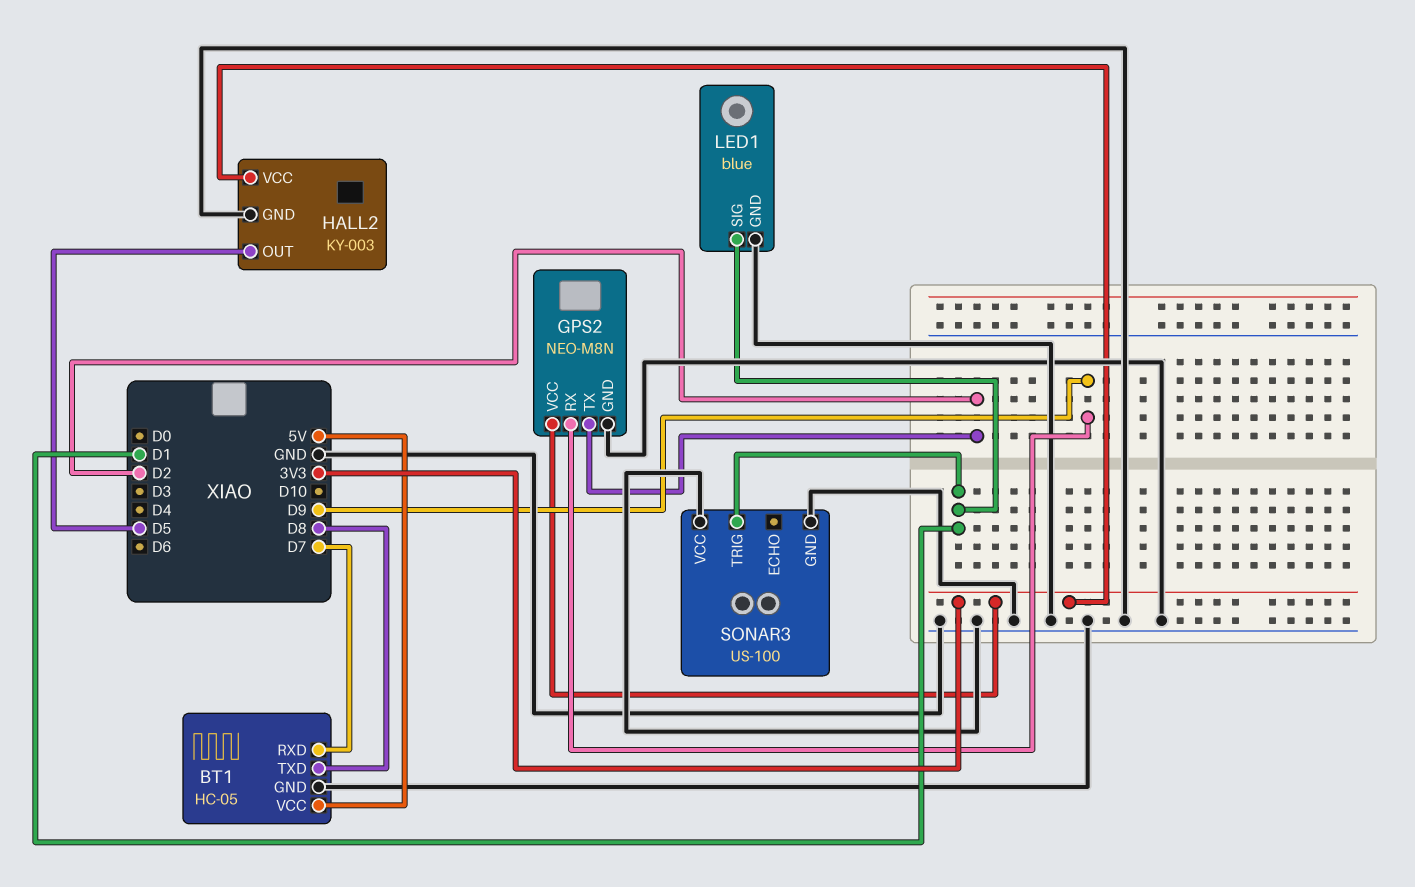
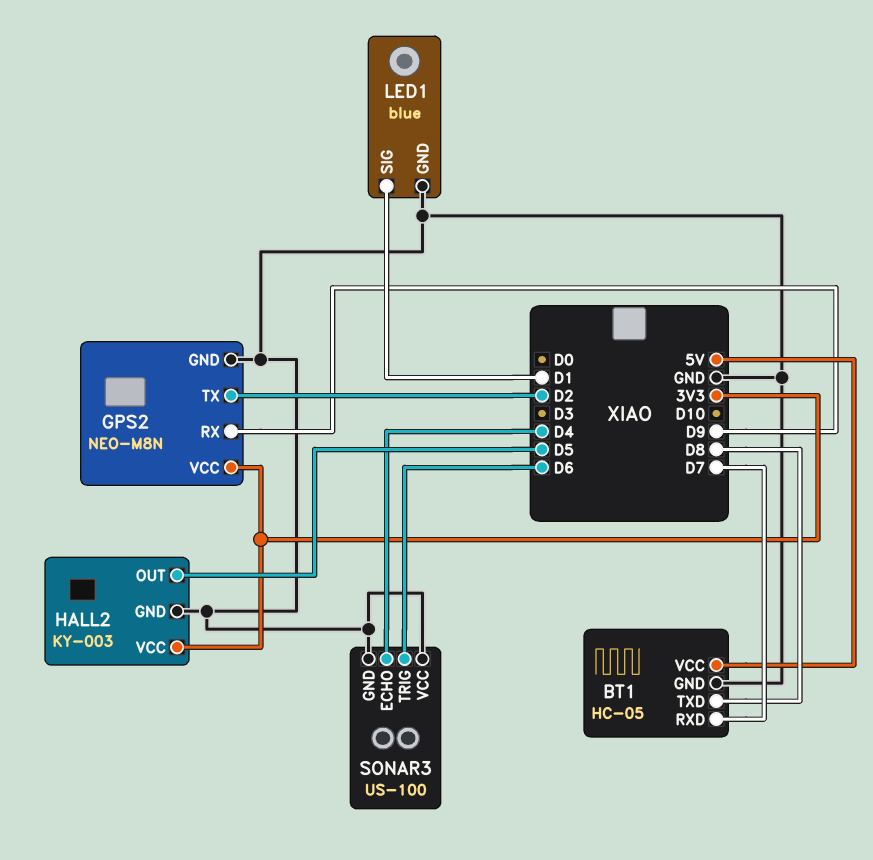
SONAR3 pin ECHO: none -> D4
SONAR3 pin TRIG: D1 -> D6

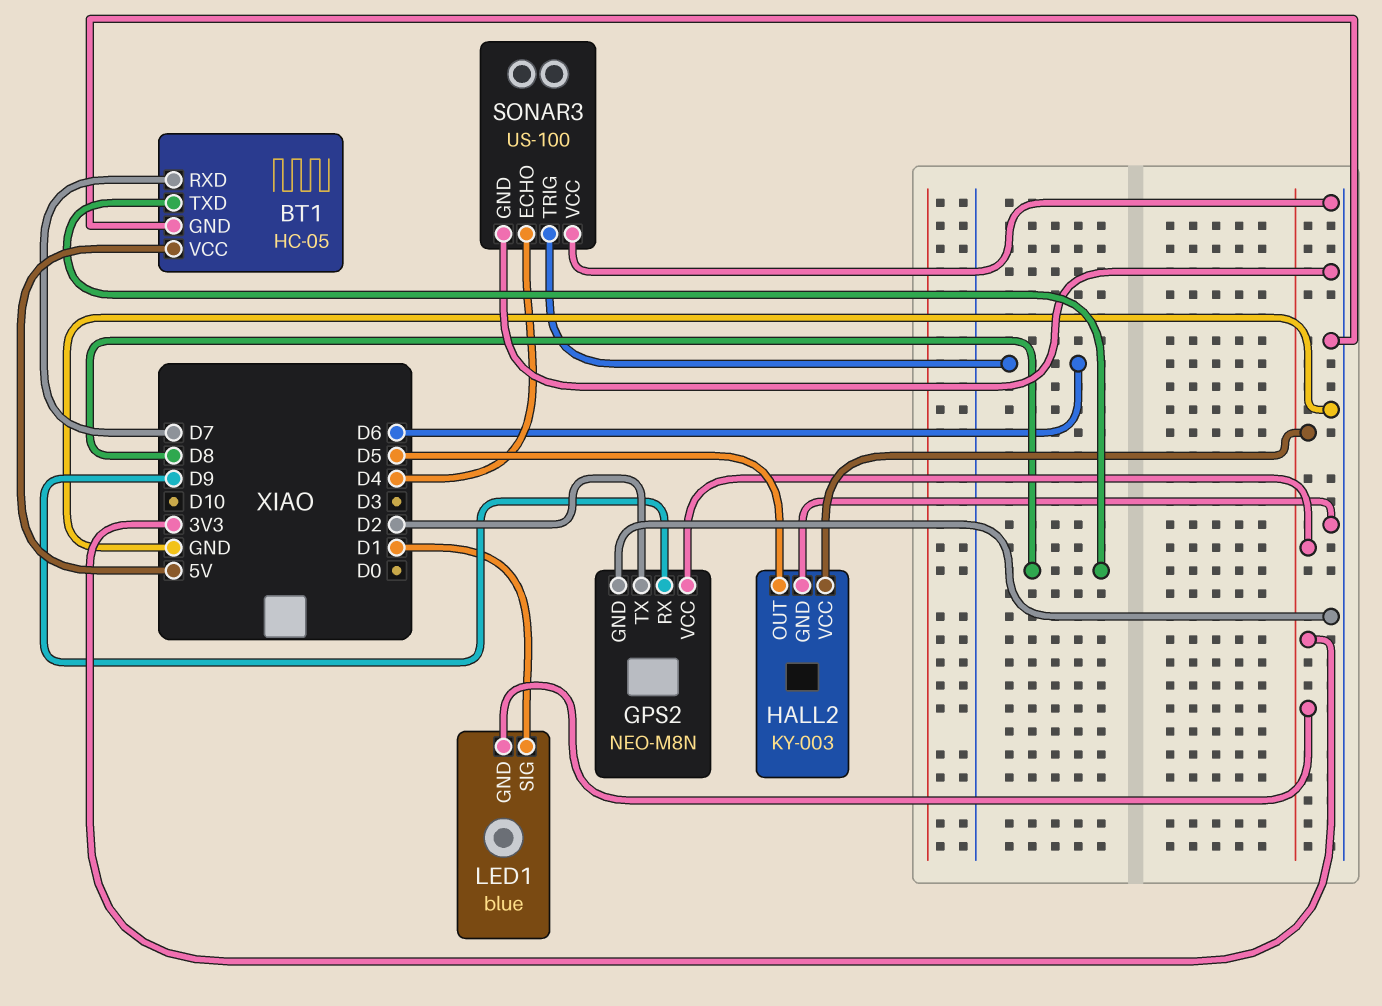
LED1 pin GND: GND -> 3V3

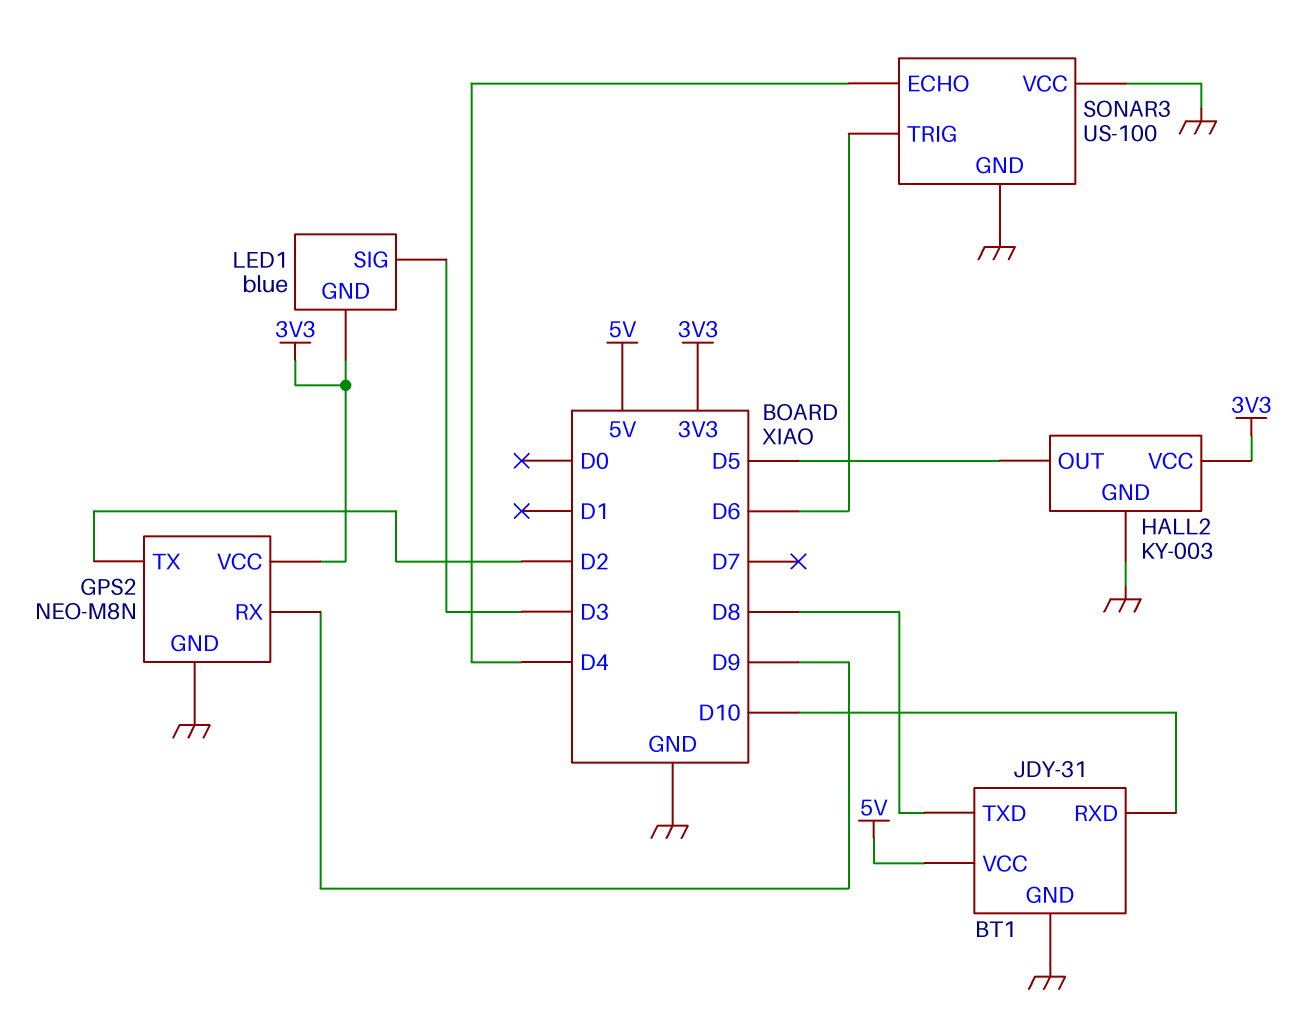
BT1: HC-05 -> JDY-31
BT1 pin RXD: D7 -> D10
LED1 pin SIG: D1 -> D3

